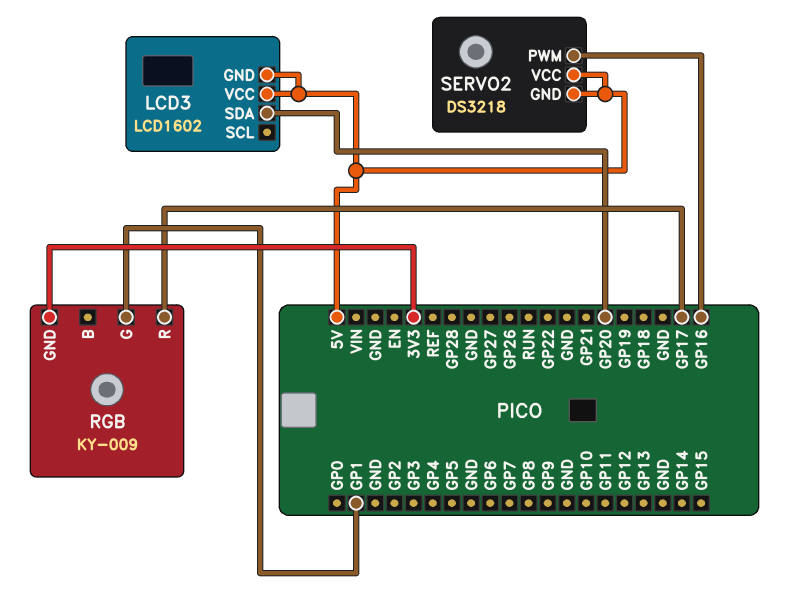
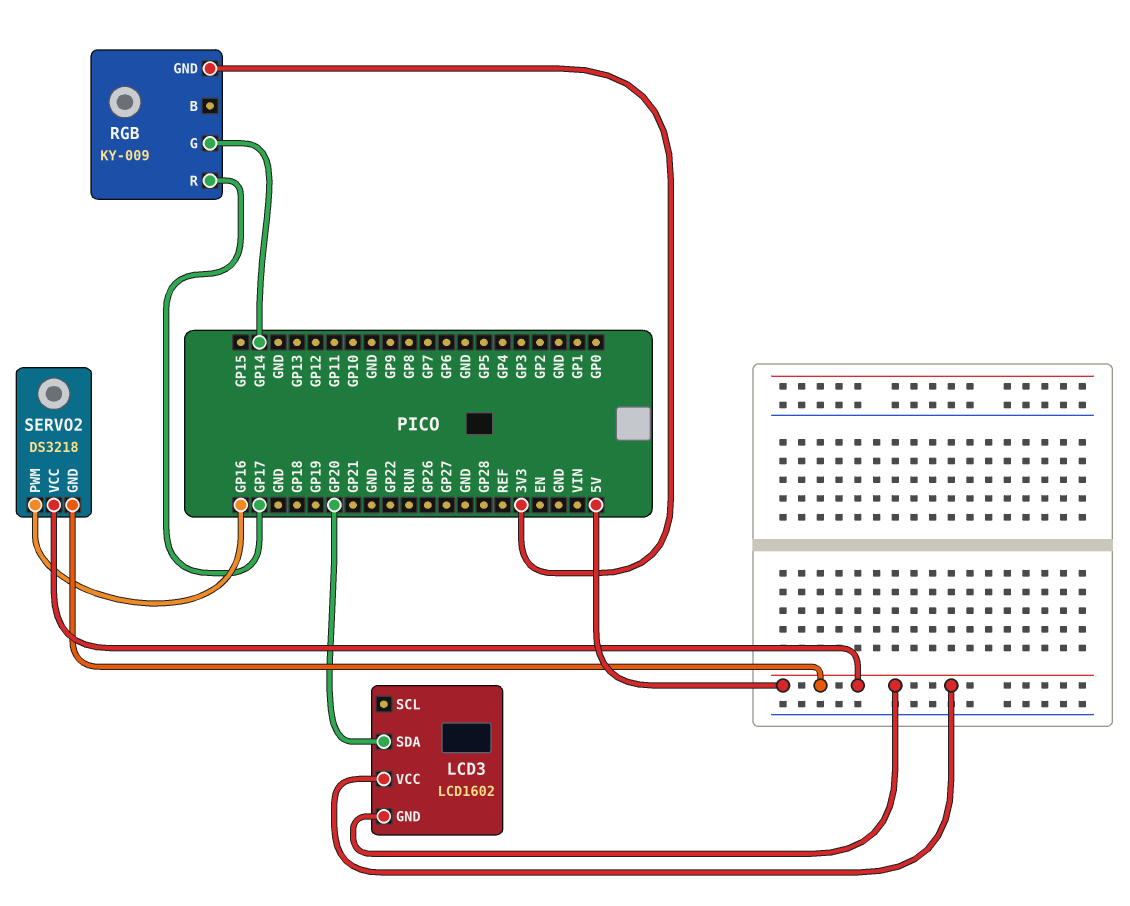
RGB pin G: GP1 -> GP14

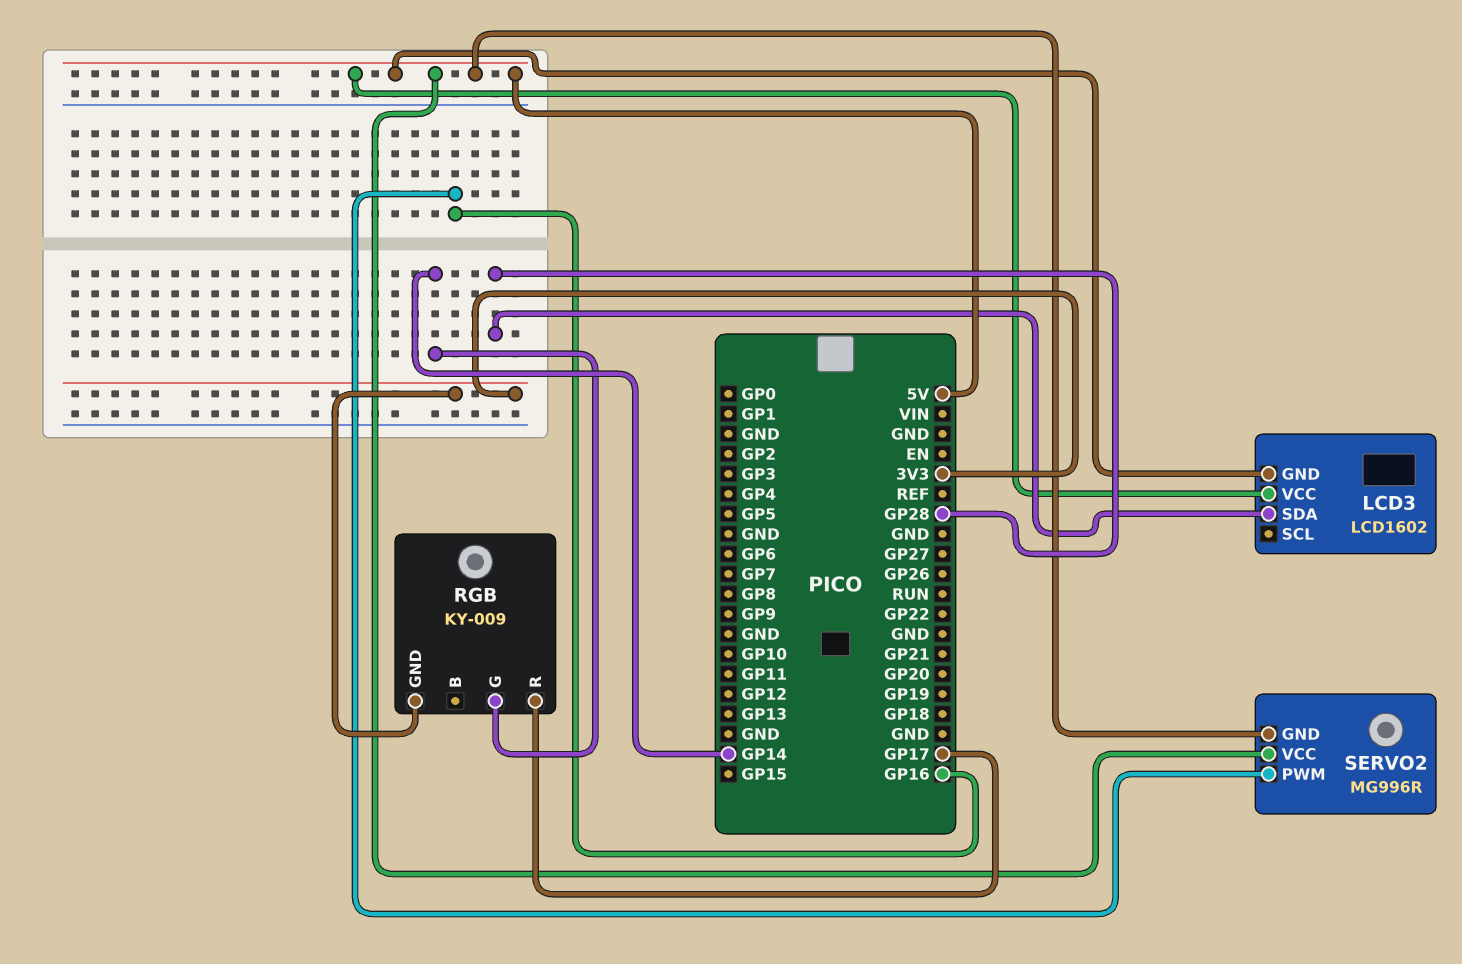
LCD3 pin SDA: GP20 -> GP28
SERVO2: DS3218 -> MG996R

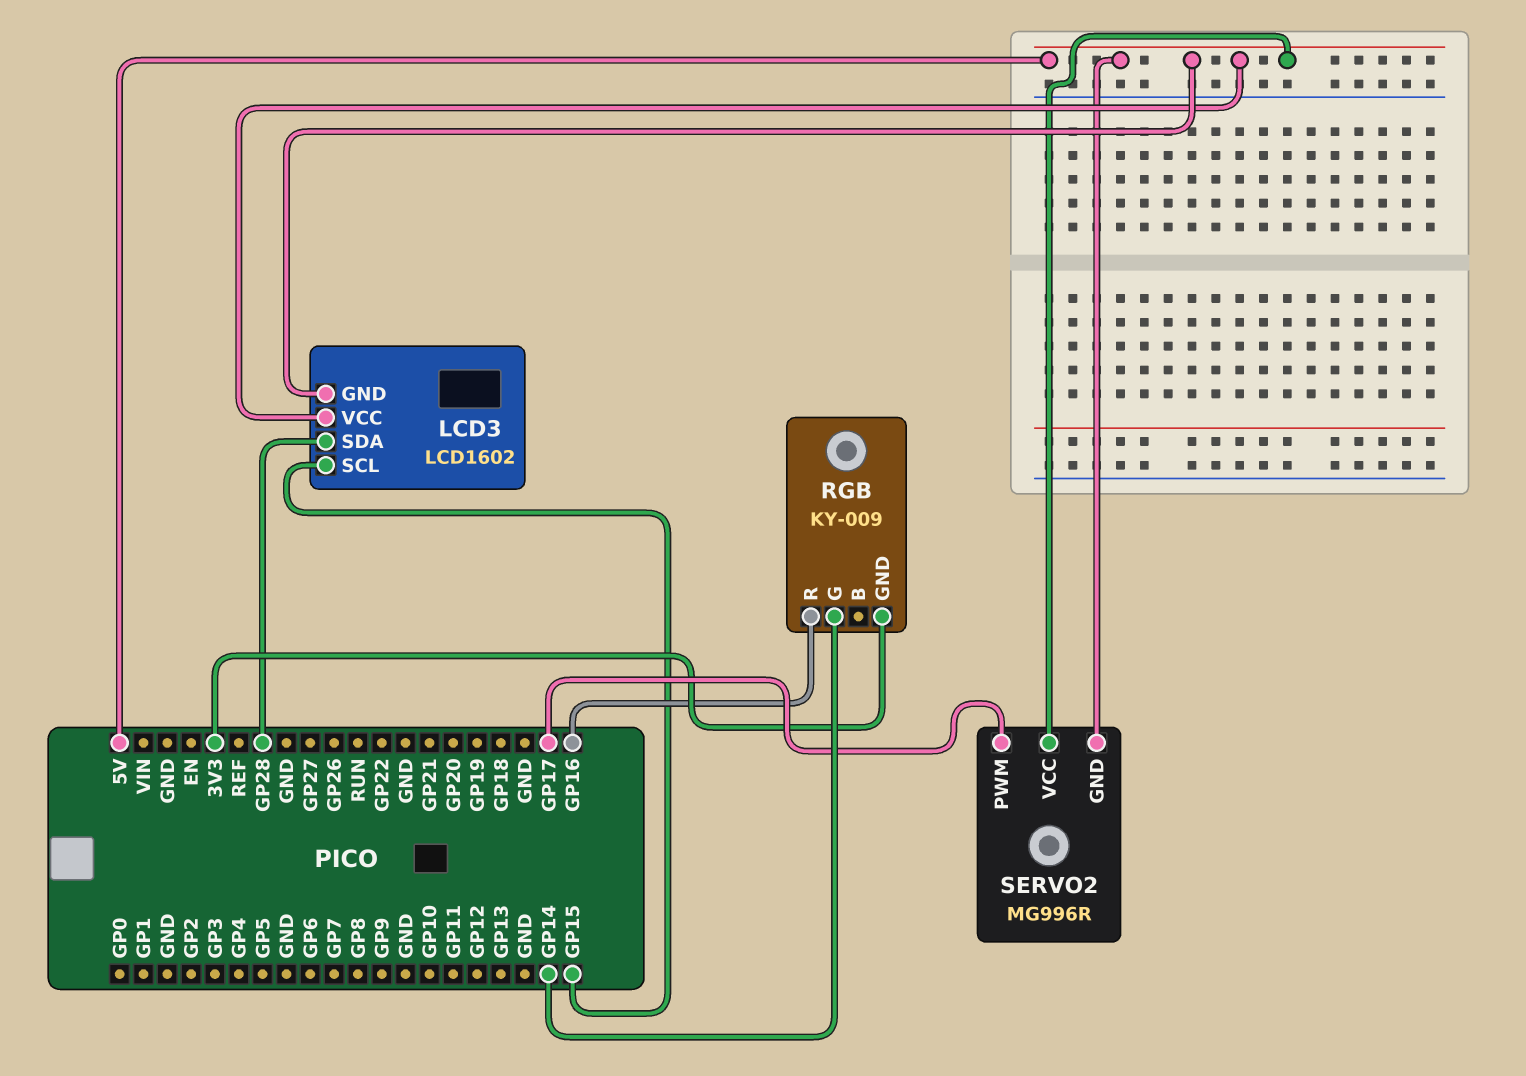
LCD3 pin SCL: none -> GP15
RGB pin R: GP17 -> GP16
SERVO2 pin PWM: GP16 -> GP17

